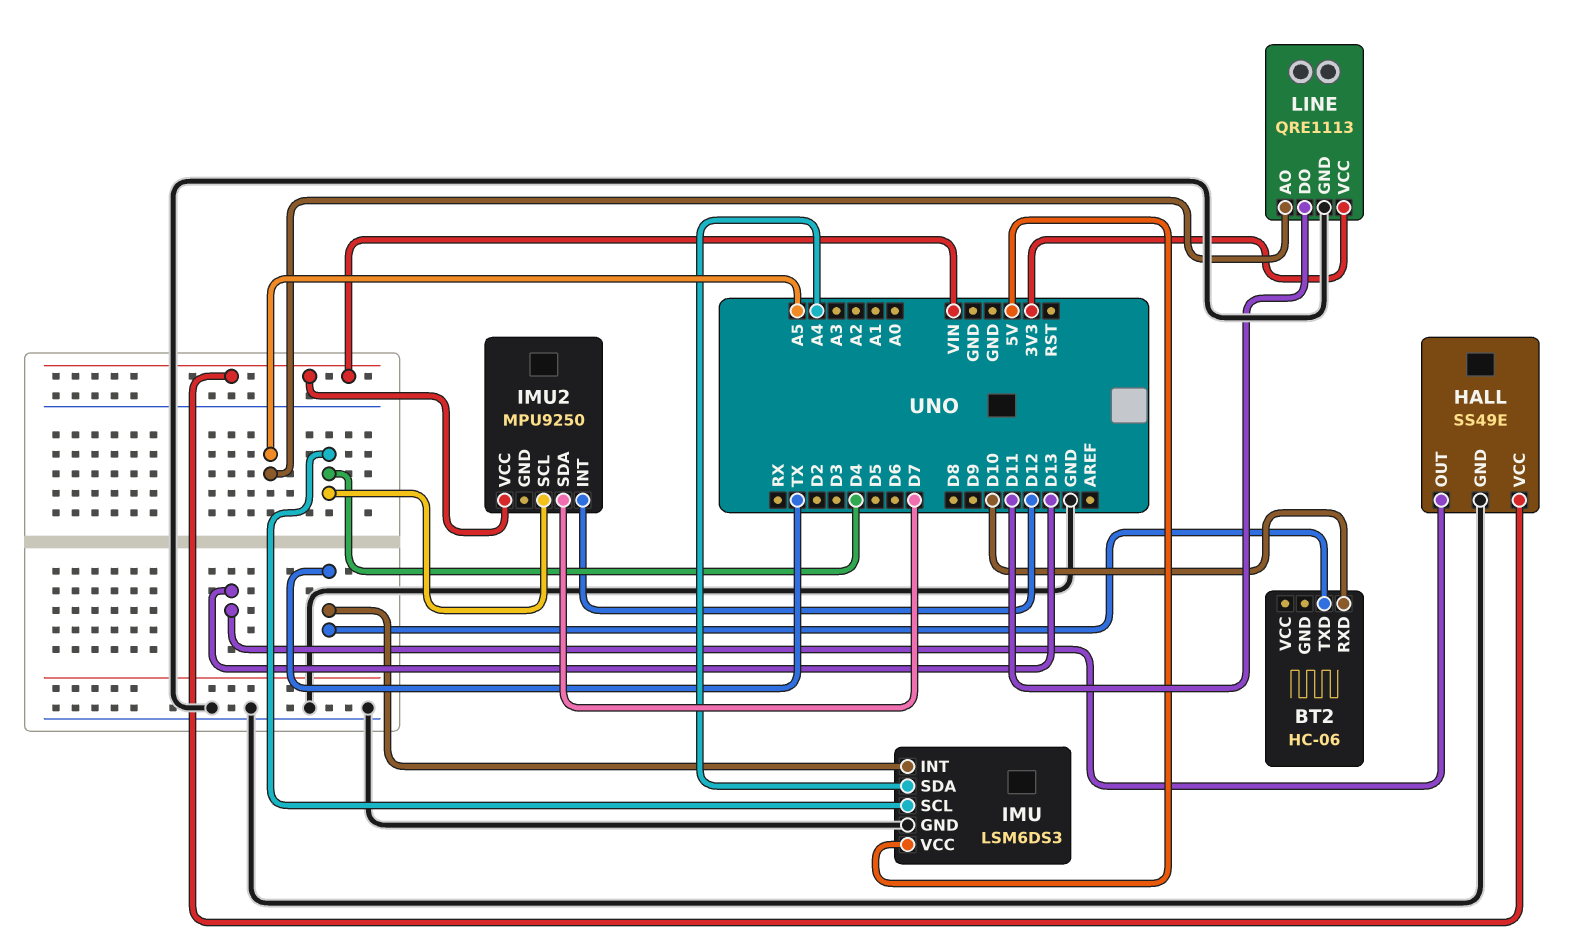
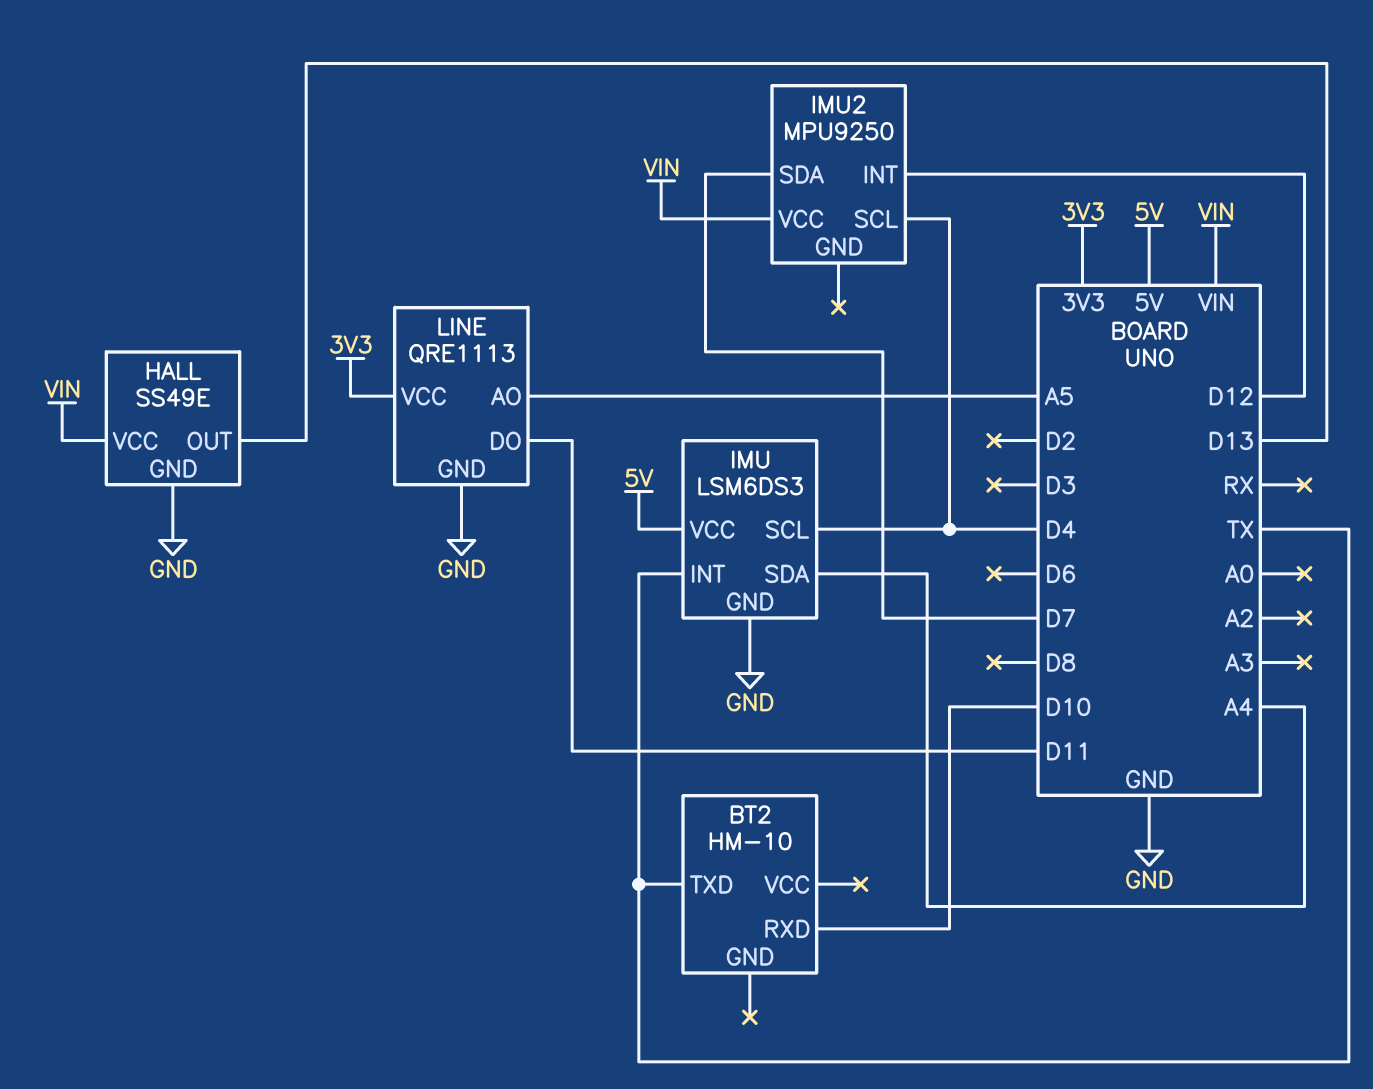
BT2: HC-06 -> HM-10

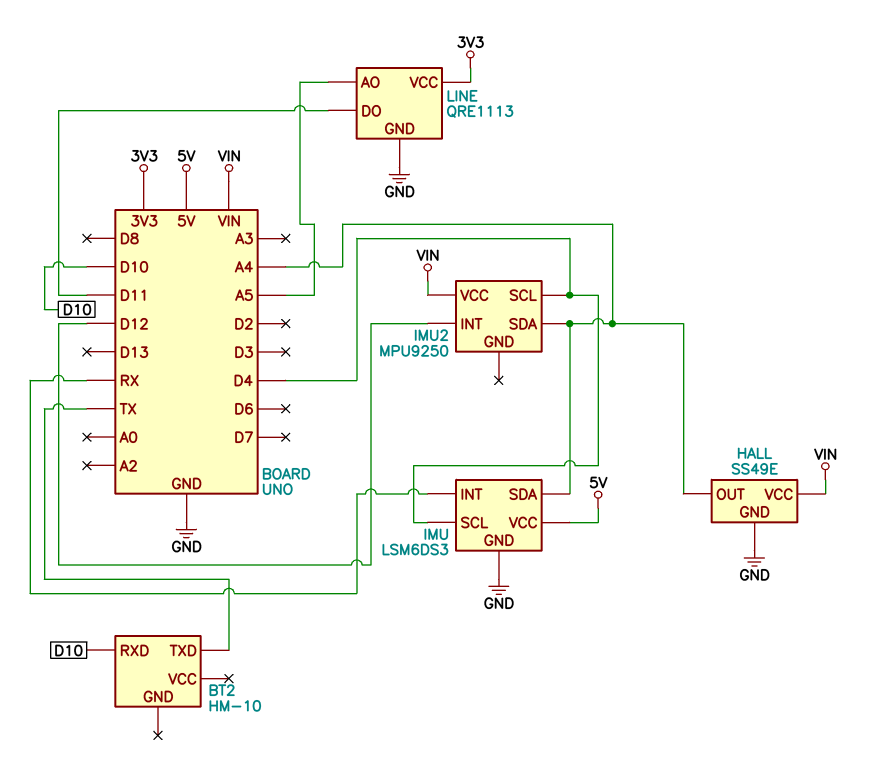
HALL pin OUT: D13 -> A4
IMU pin INT: TX -> RX
IMU2 pin SDA: D7 -> A4

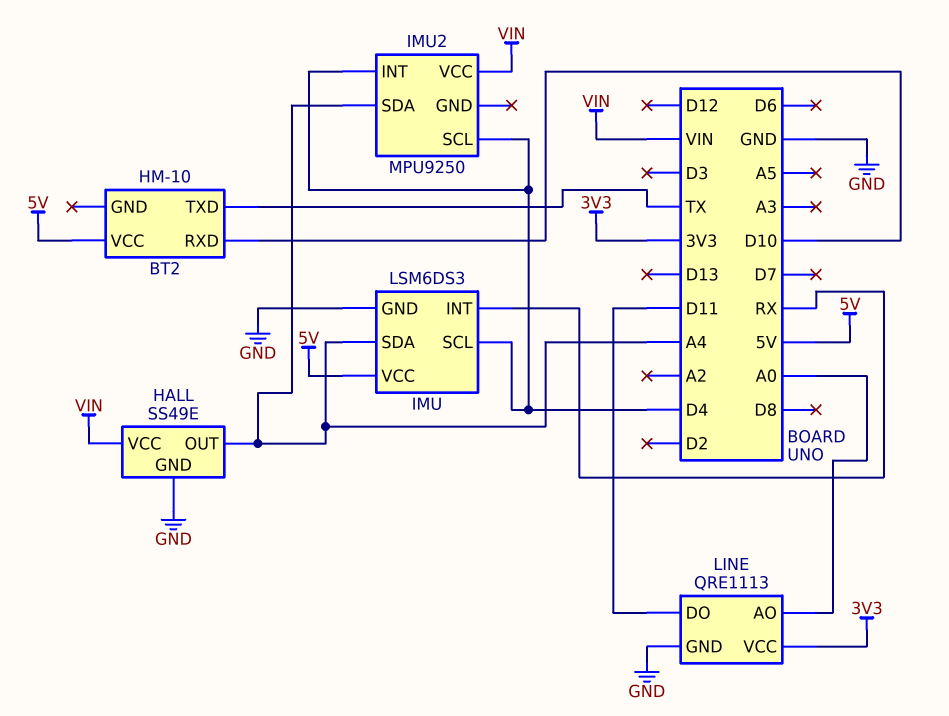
BT2 pin VCC: none -> 5V
IMU2 pin INT: D12 -> D4
LINE pin AO: A5 -> A0

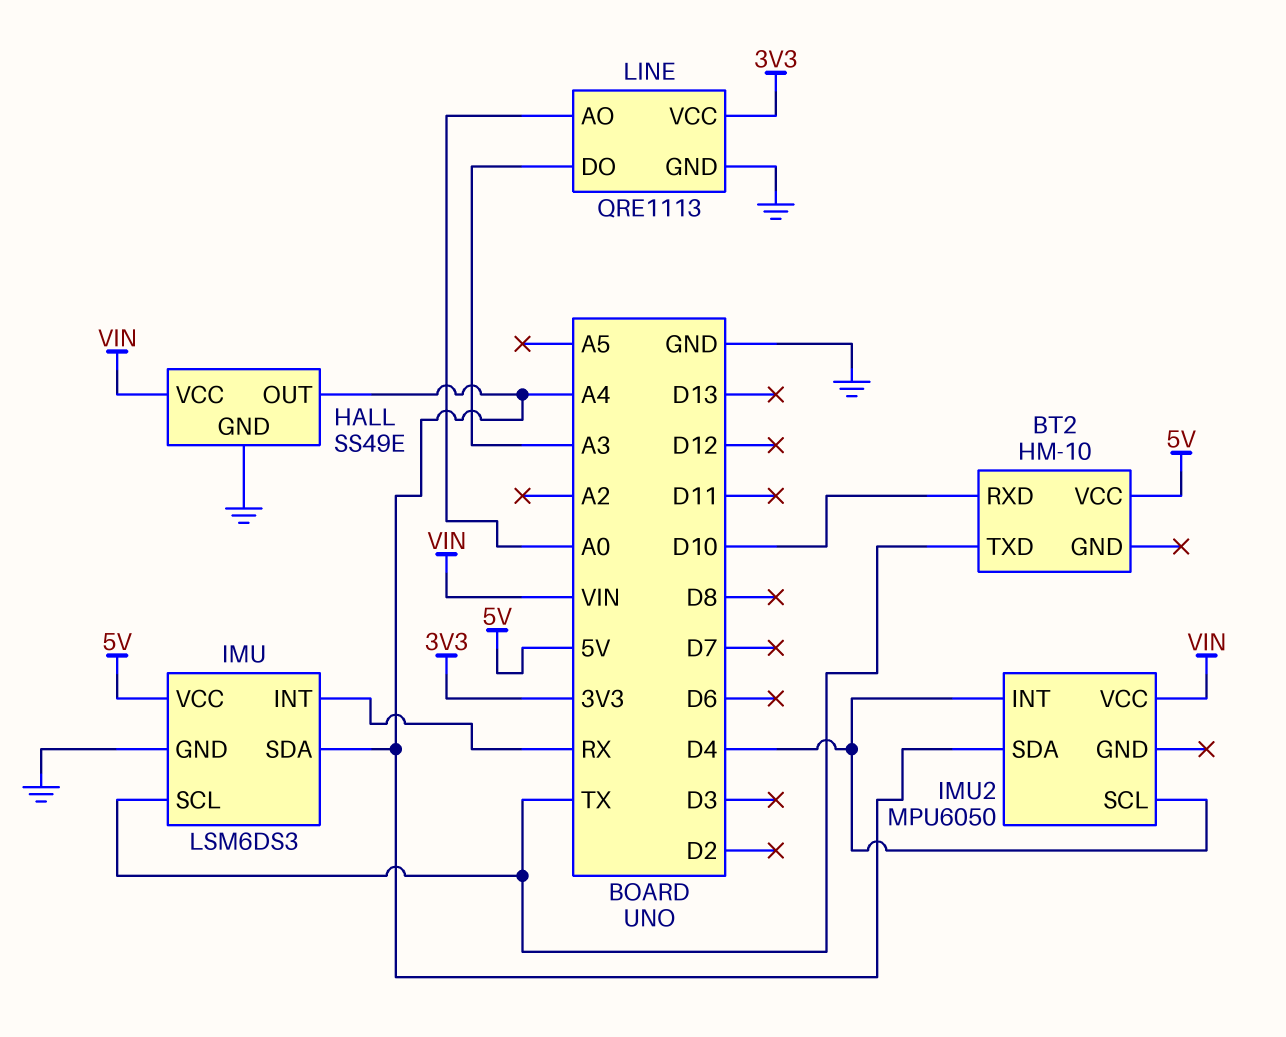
IMU pin SCL: D4 -> TX
IMU2: MPU9250 -> MPU6050
LINE pin DO: D11 -> A3

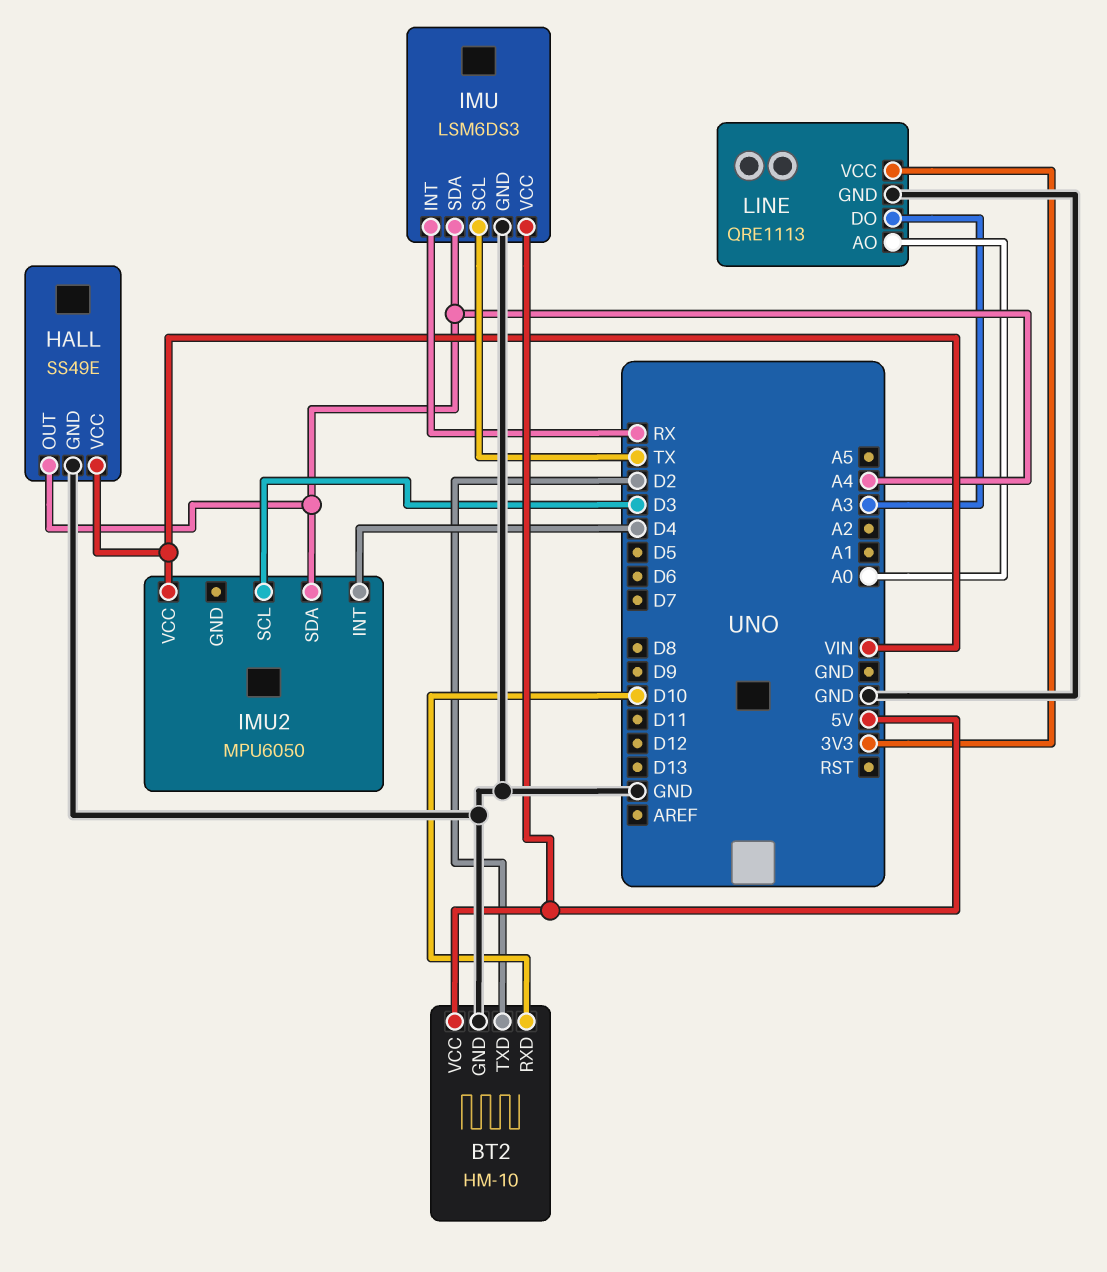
BT2 pin GND: none -> GND
BT2 pin TXD: TX -> D2
IMU2 pin SCL: D4 -> D3

